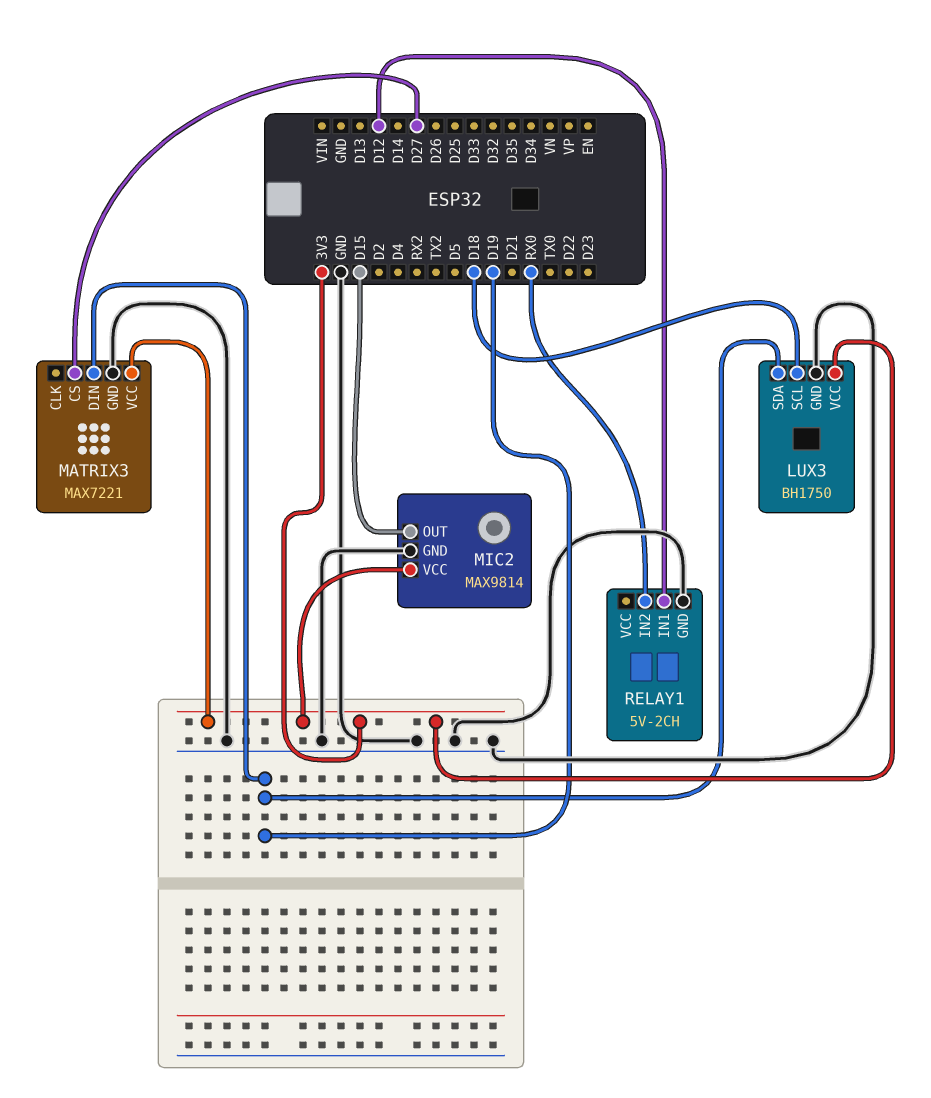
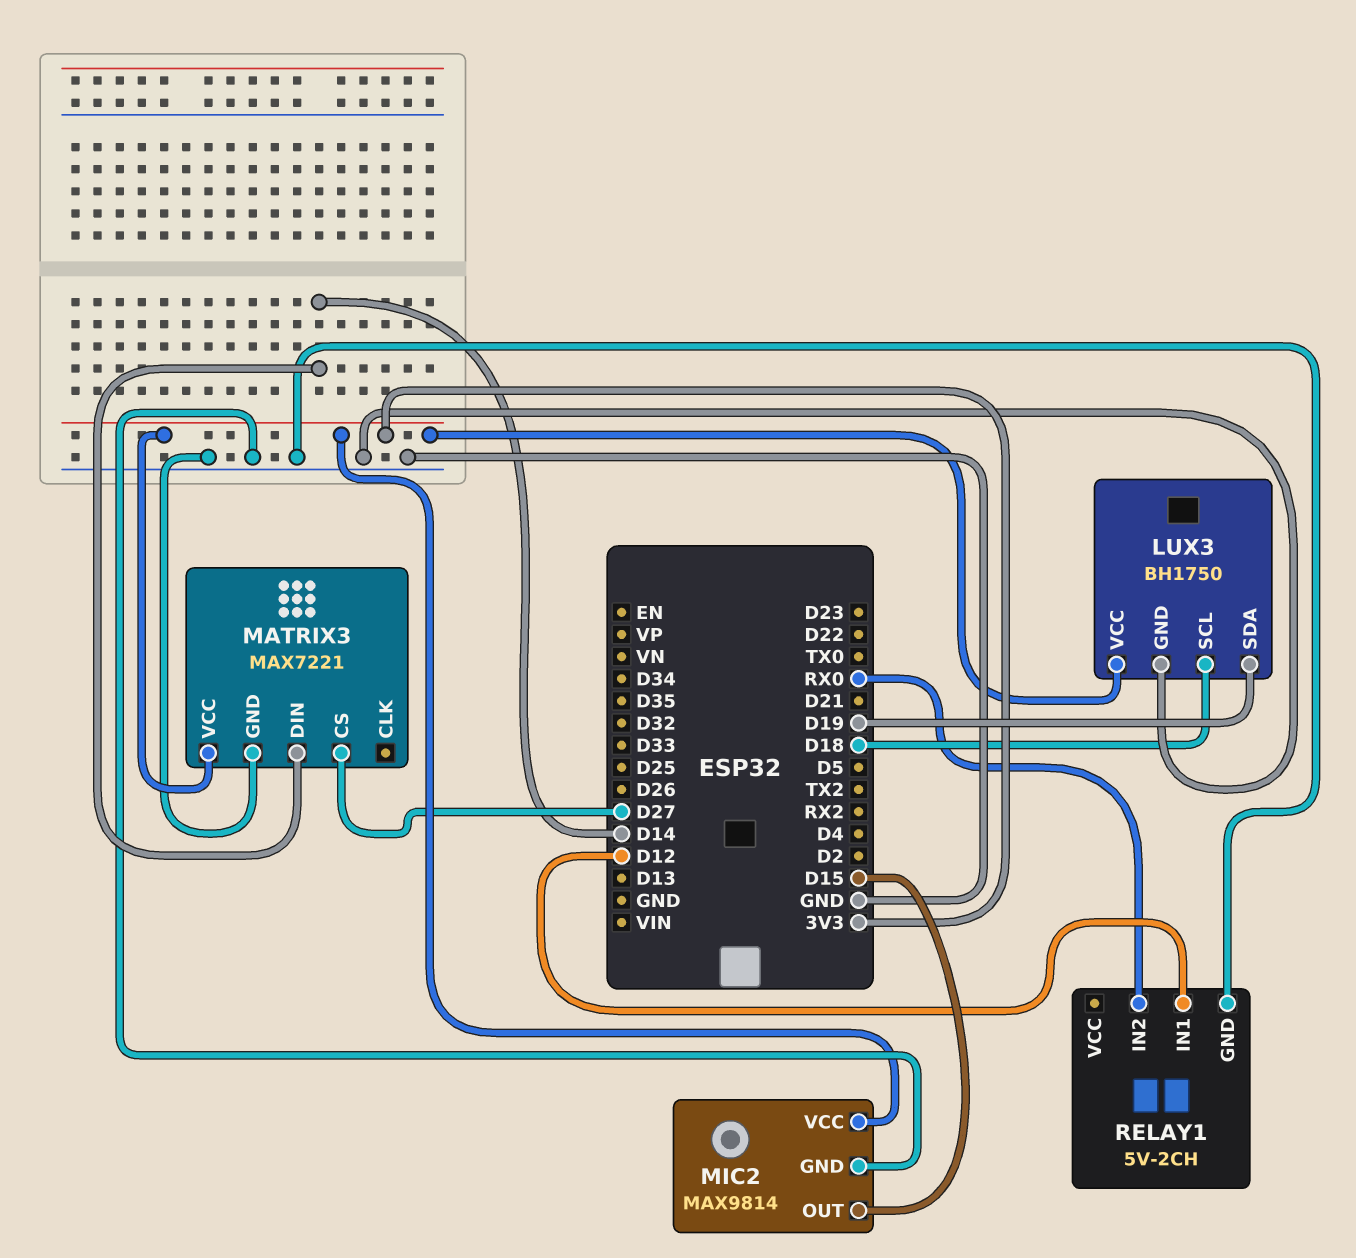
MATRIX3 pin DIN: D19 -> D14

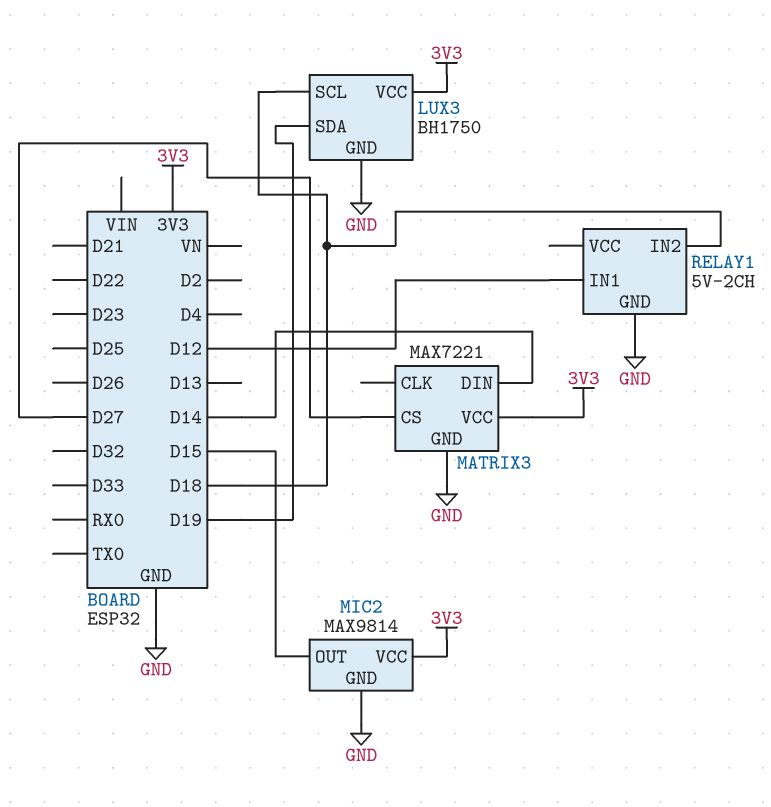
RELAY1 pin IN2: RX0 -> D18

